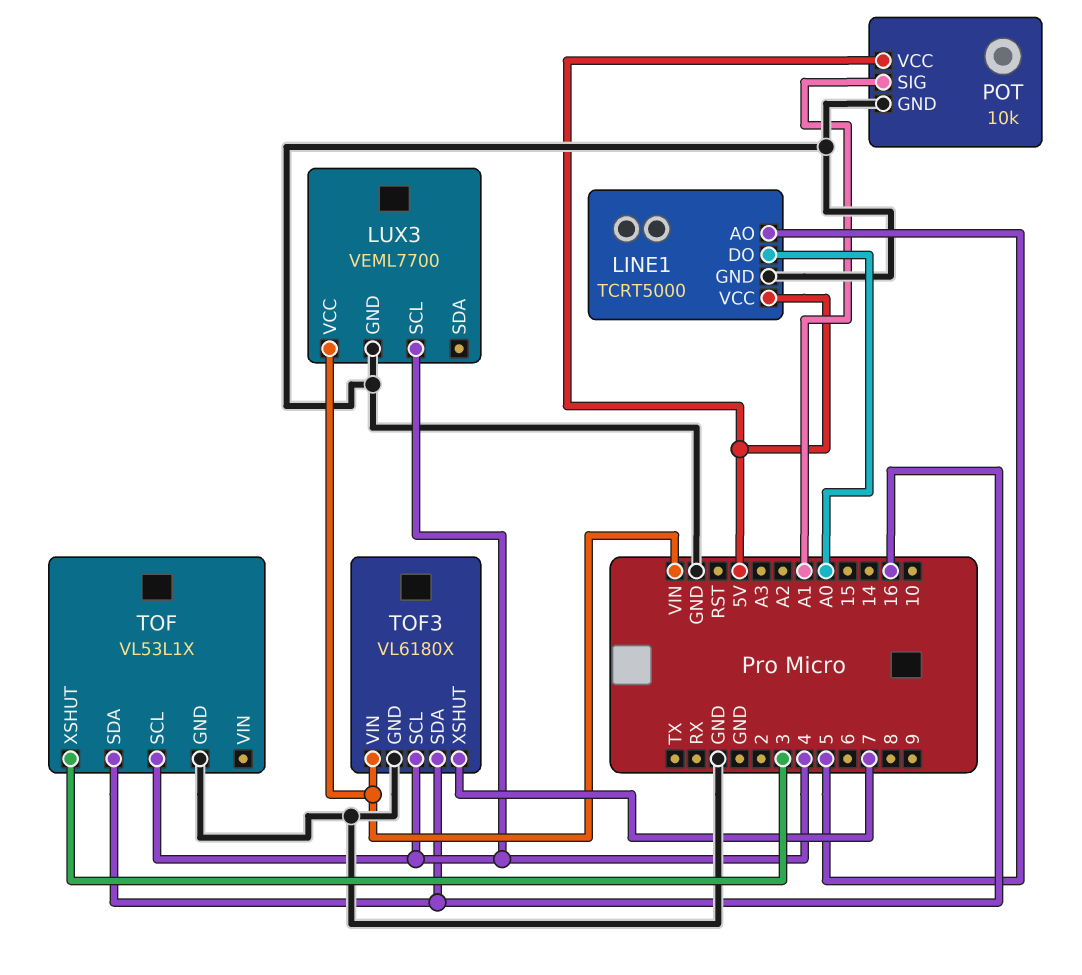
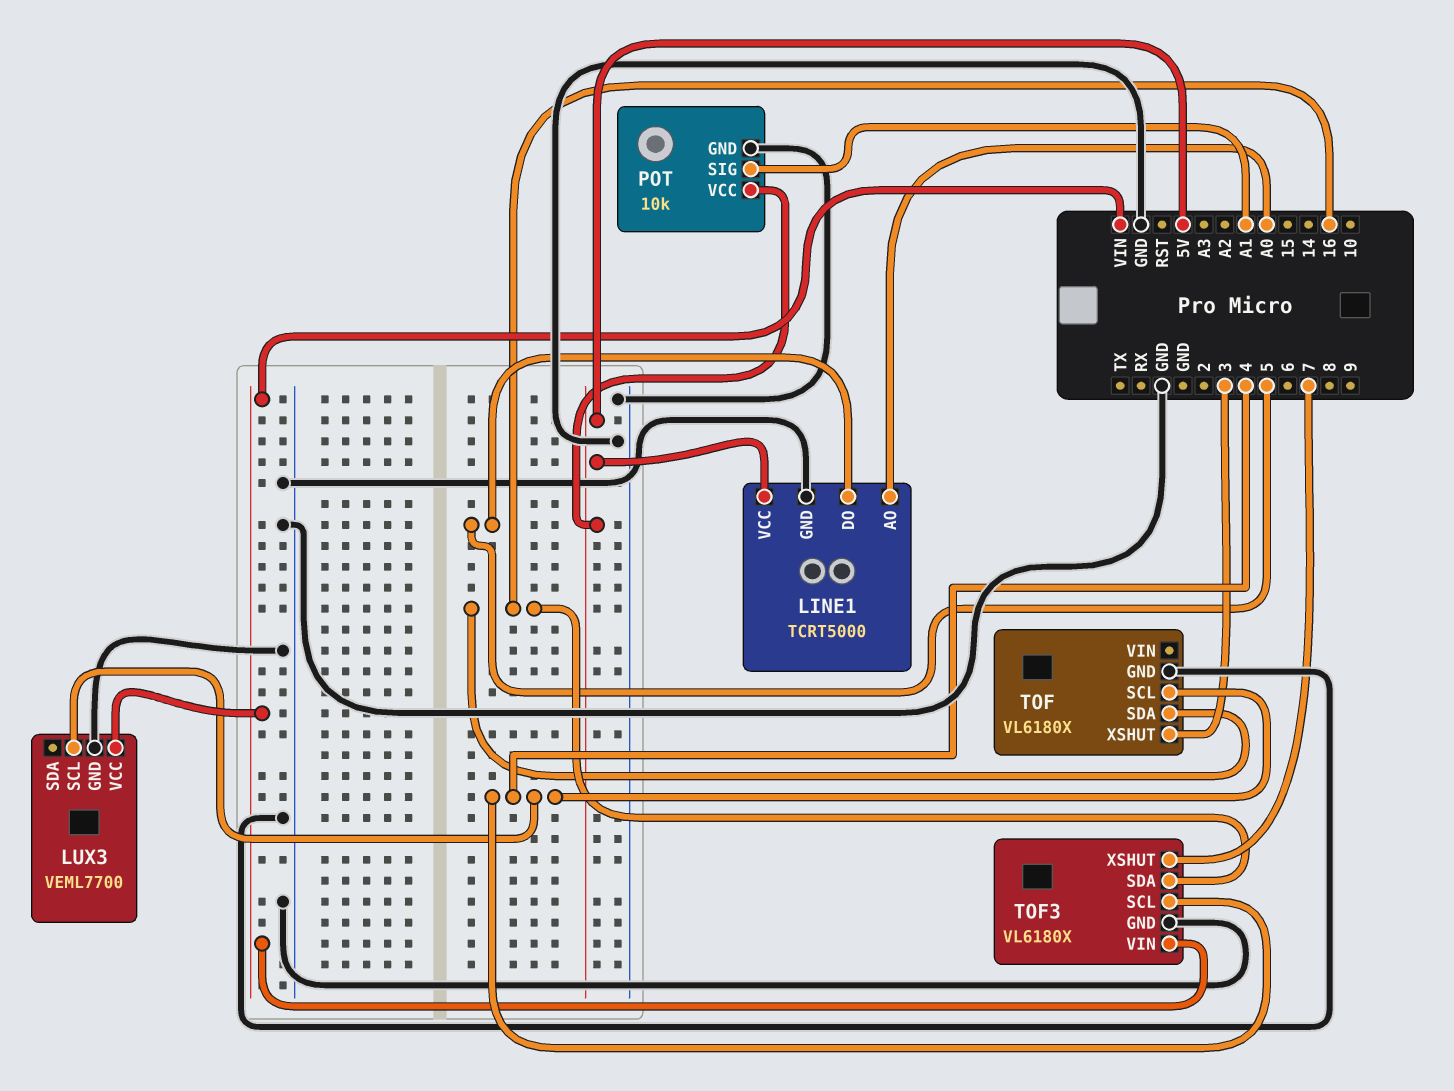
LINE1 pin AO: 5 -> A0
LINE1 pin DO: A0 -> 5
TOF: VL53L1X -> VL6180X

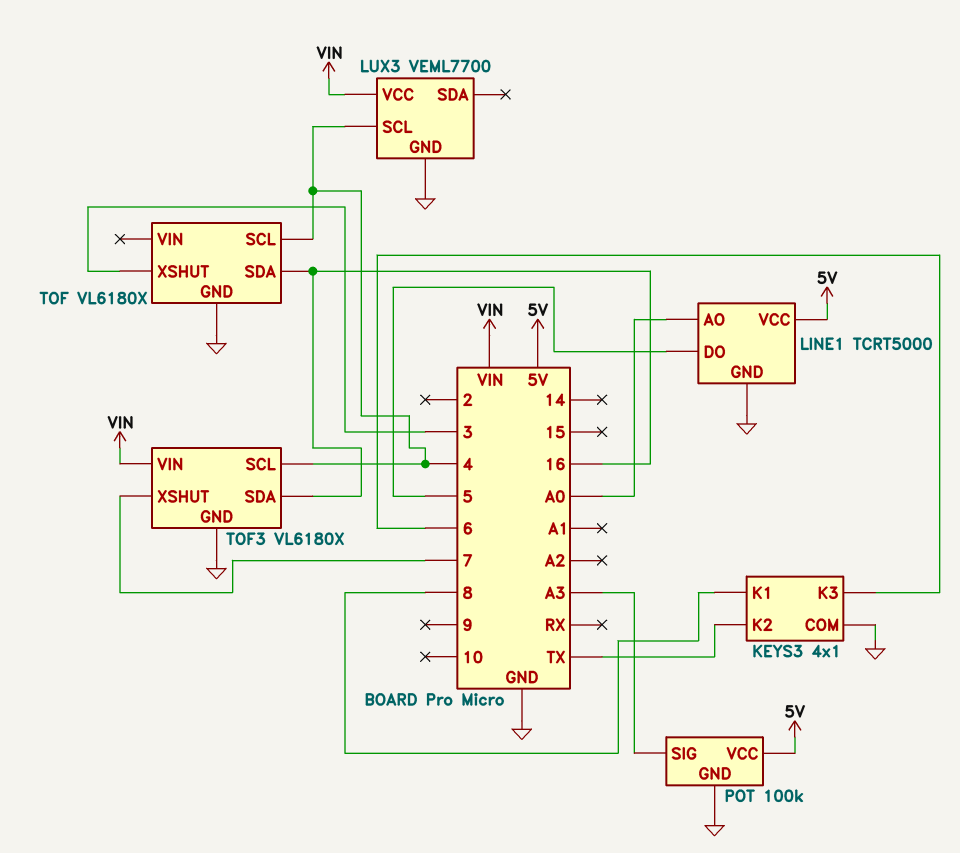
KEYS3: none -> 4x1
KEYS3 pin COM: none -> GND
KEYS3 pin K1: none -> 8
KEYS3 pin K2: none -> TX
KEYS3 pin K3: none -> 6
POT: 10k -> 100k
POT pin SIG: A1 -> A3

